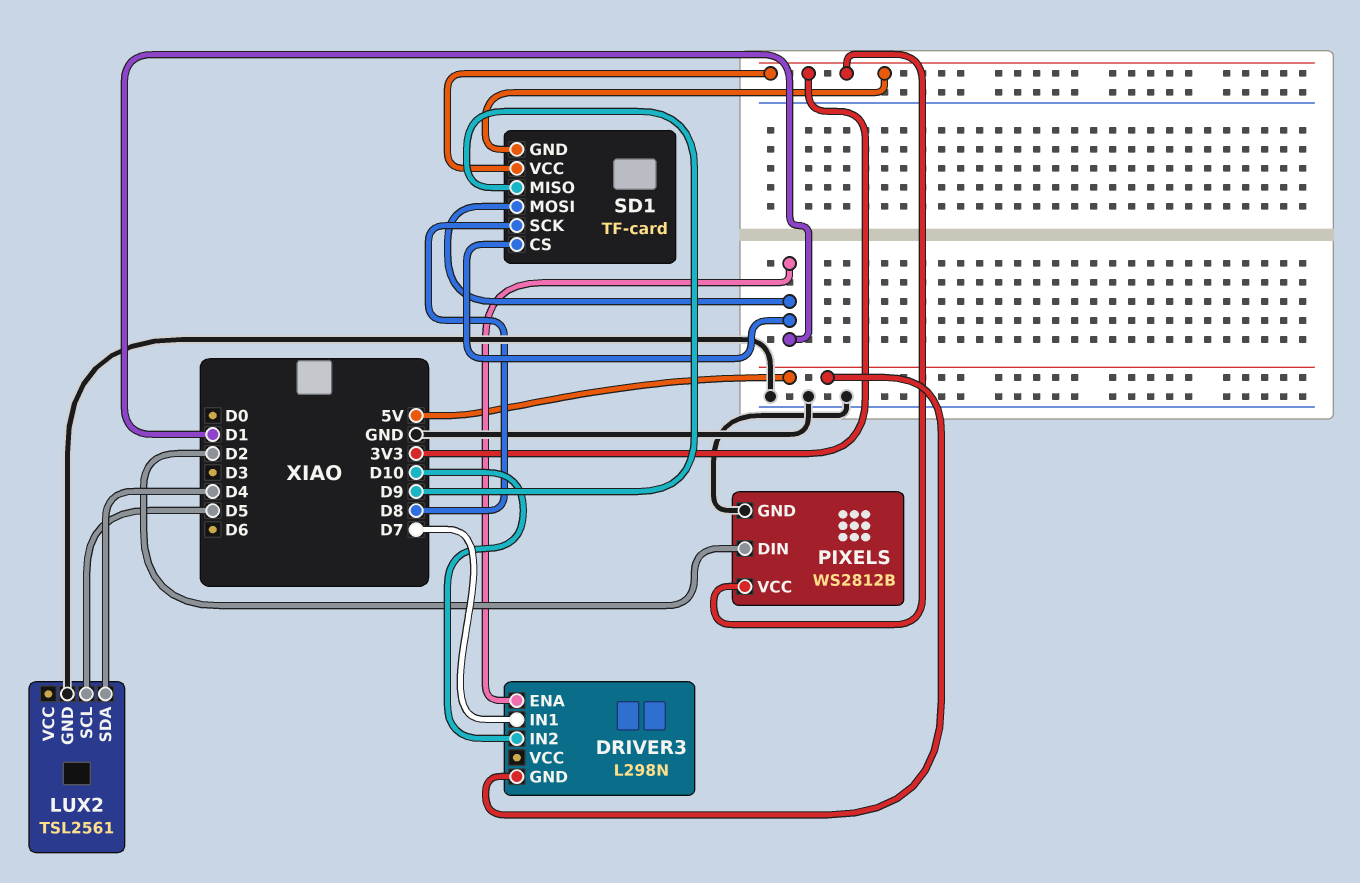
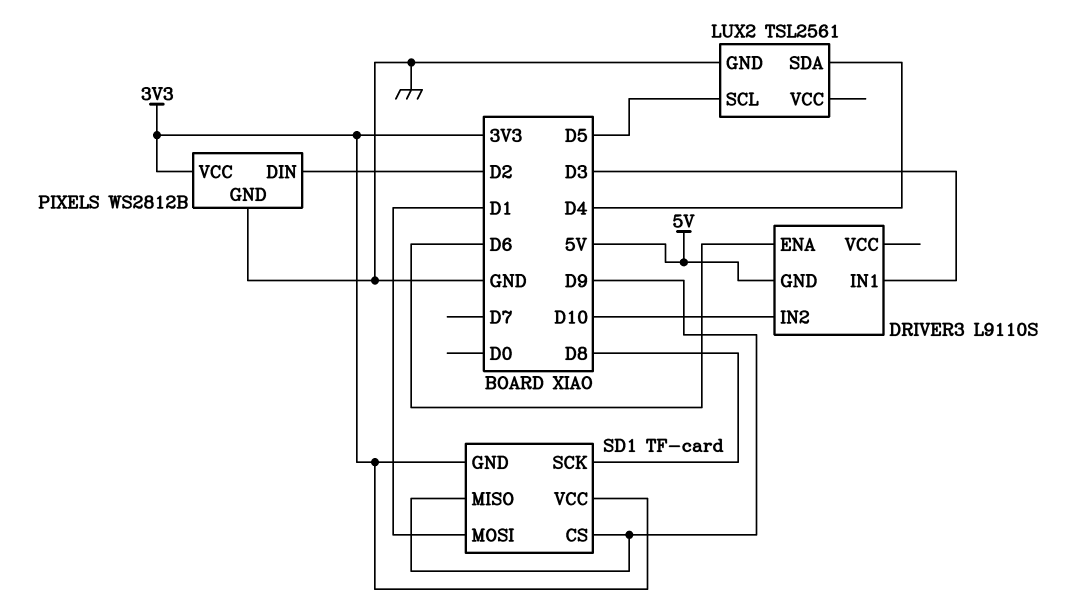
DRIVER3: L298N -> L9110S
DRIVER3 pin ENA: D1 -> D6
DRIVER3 pin IN1: D7 -> D3
SD1 pin CS: D1 -> D9

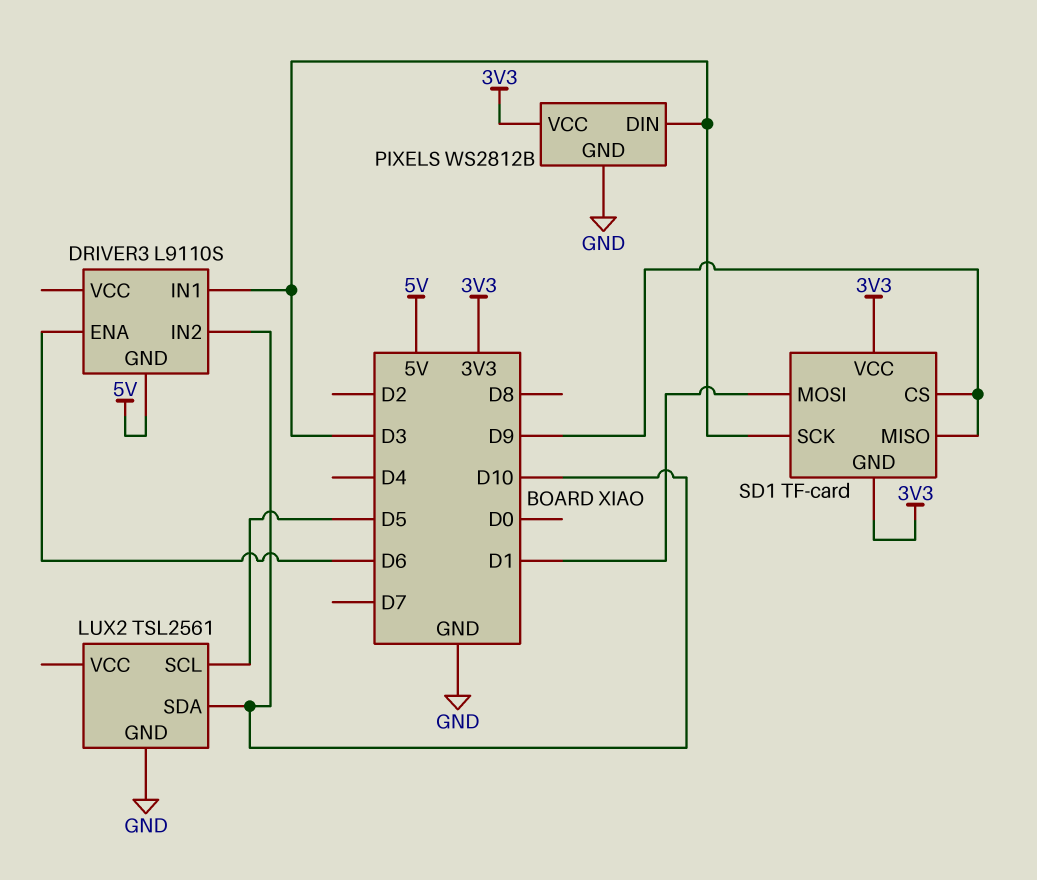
LUX2 pin SDA: D4 -> D10
PIXELS pin DIN: D2 -> D3
SD1 pin SCK: D8 -> D3

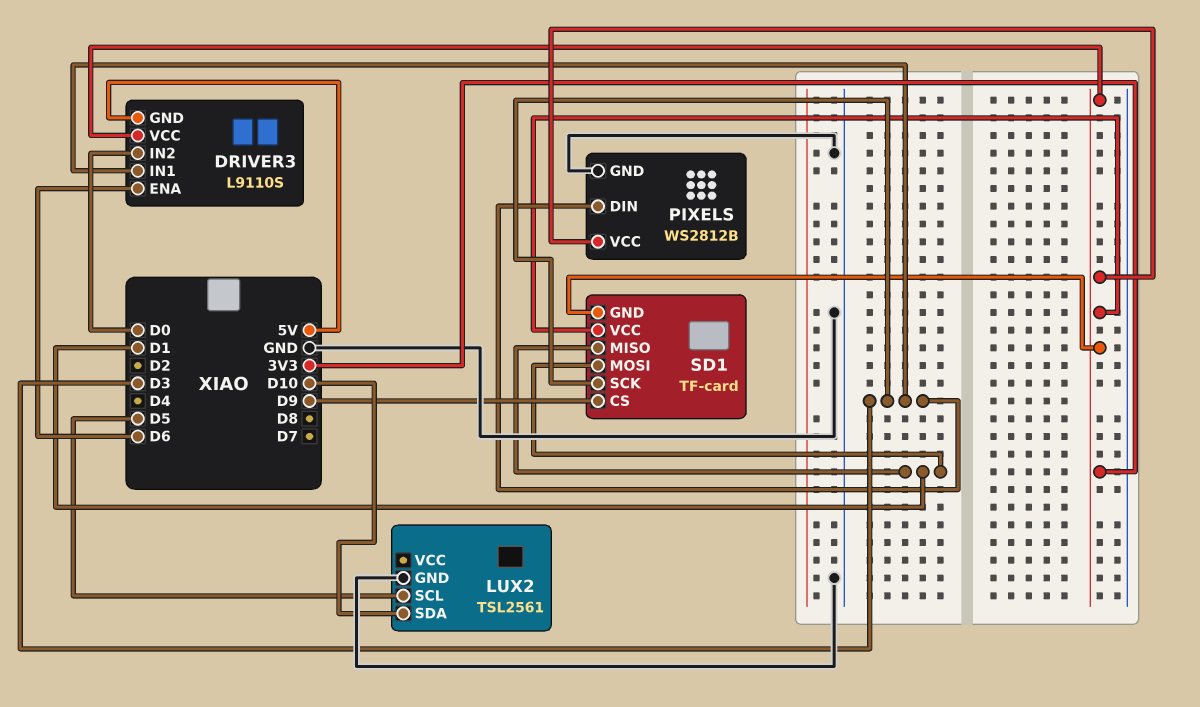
DRIVER3 pin IN2: D10 -> D0
DRIVER3 pin VCC: none -> 3V3
SD1 pin MISO: D9 -> D1

